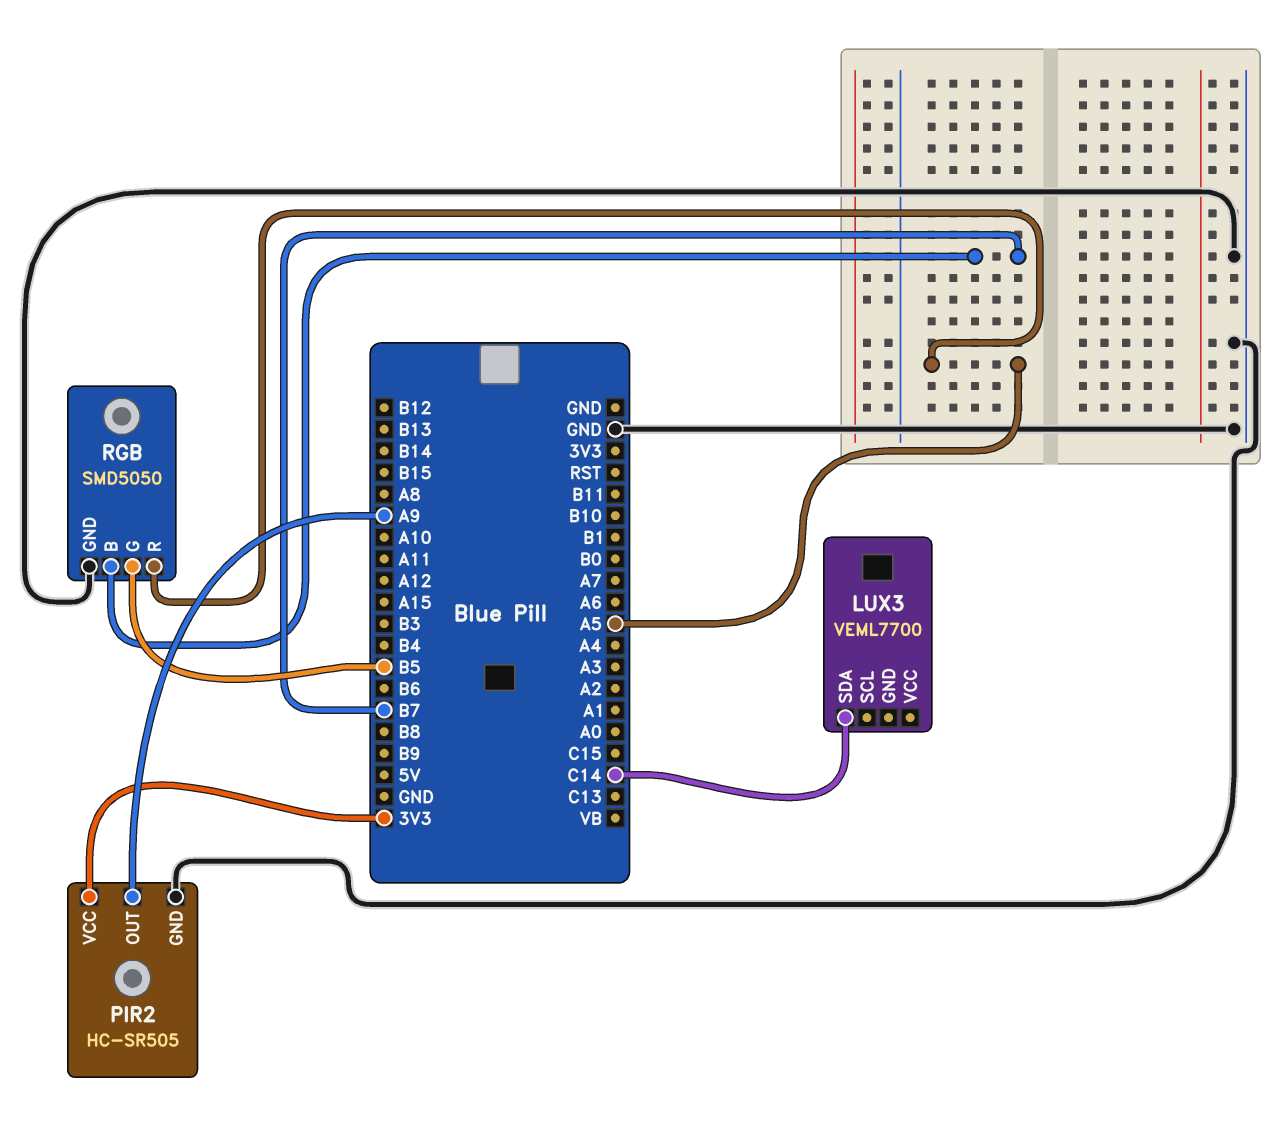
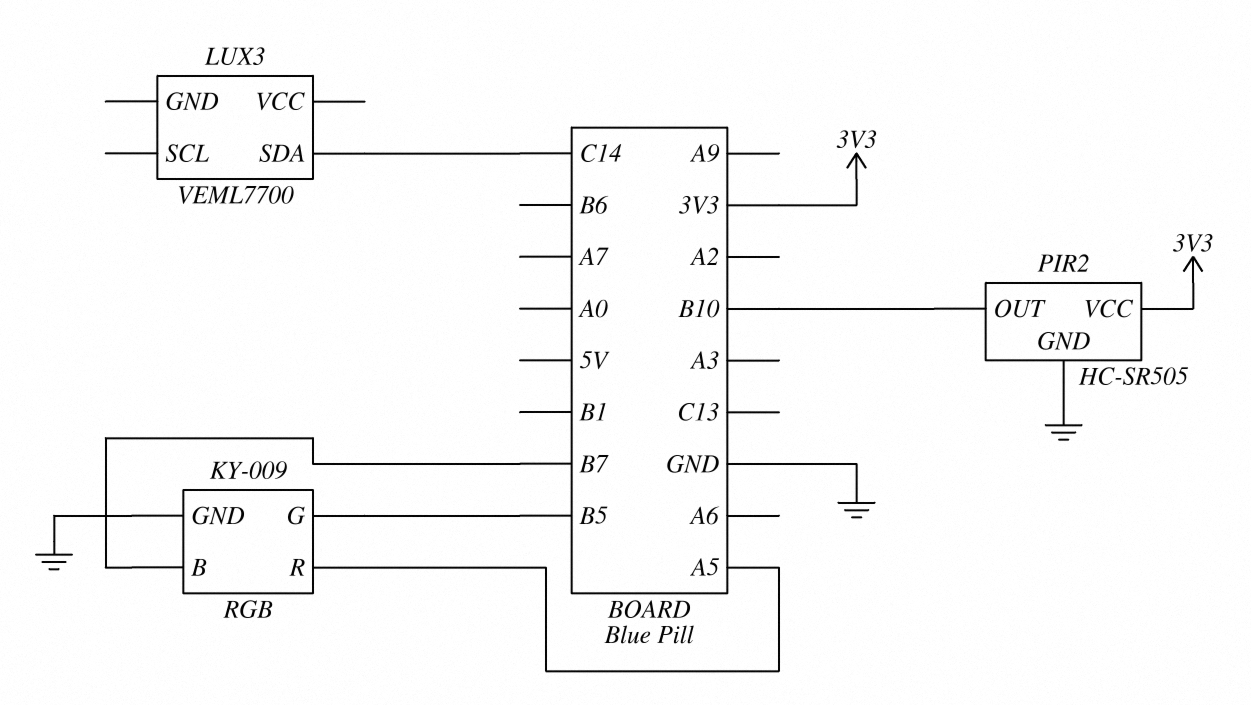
PIR2 pin OUT: A9 -> B10
RGB: SMD5050 -> KY-009

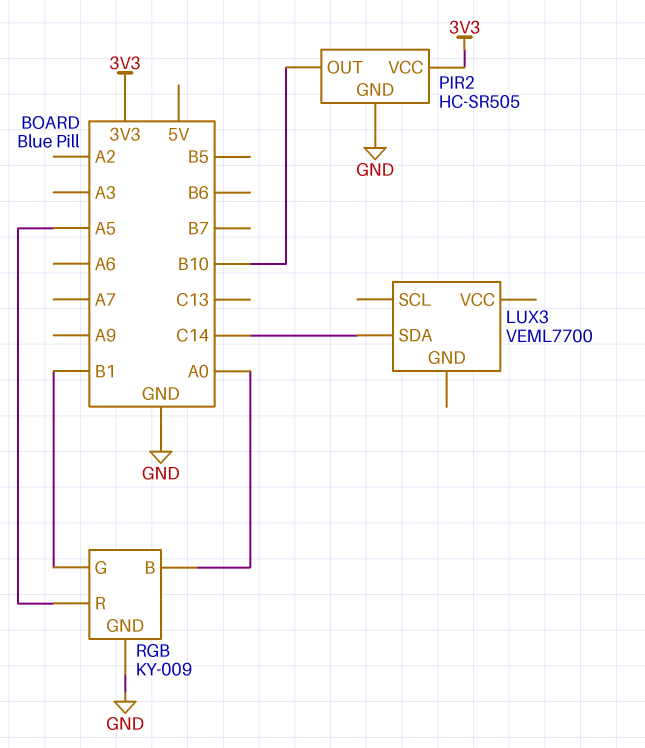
RGB pin B: B7 -> A0
RGB pin G: B5 -> B1

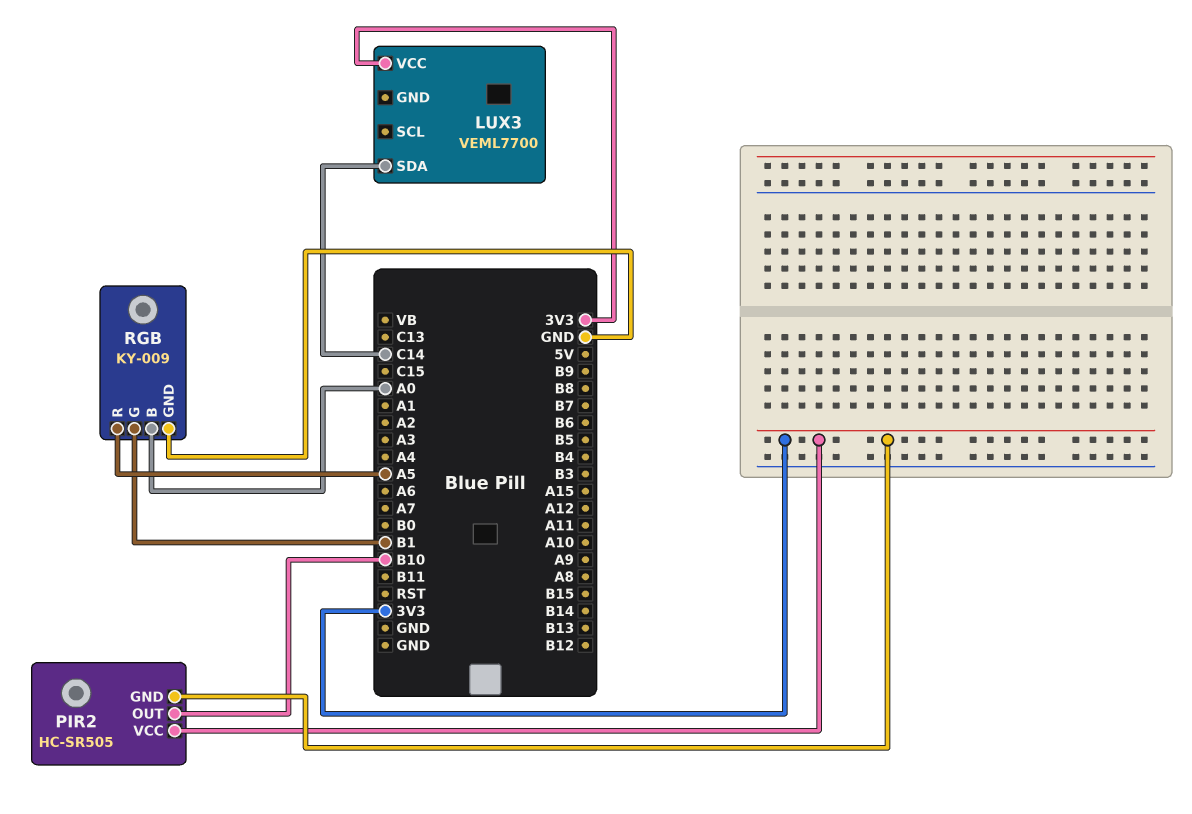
LUX3 pin VCC: none -> 3V3
PIR2 pin GND: GND -> 3V3

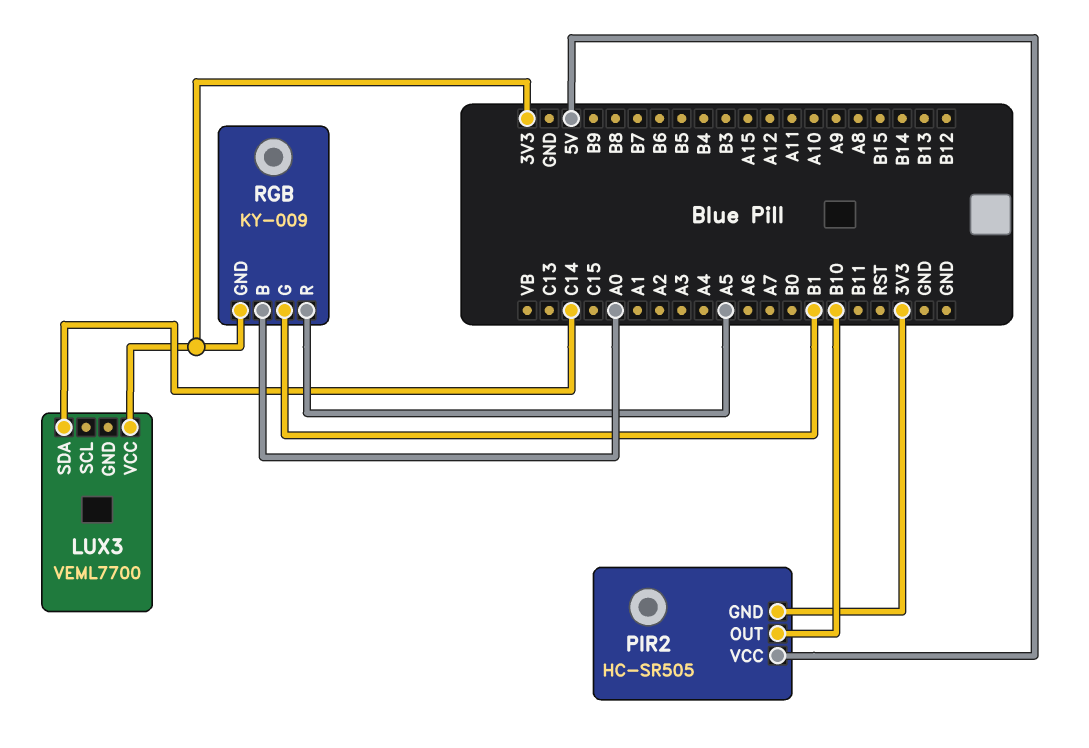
PIR2 pin VCC: 3V3 -> 5V
RGB pin GND: GND -> 3V3

